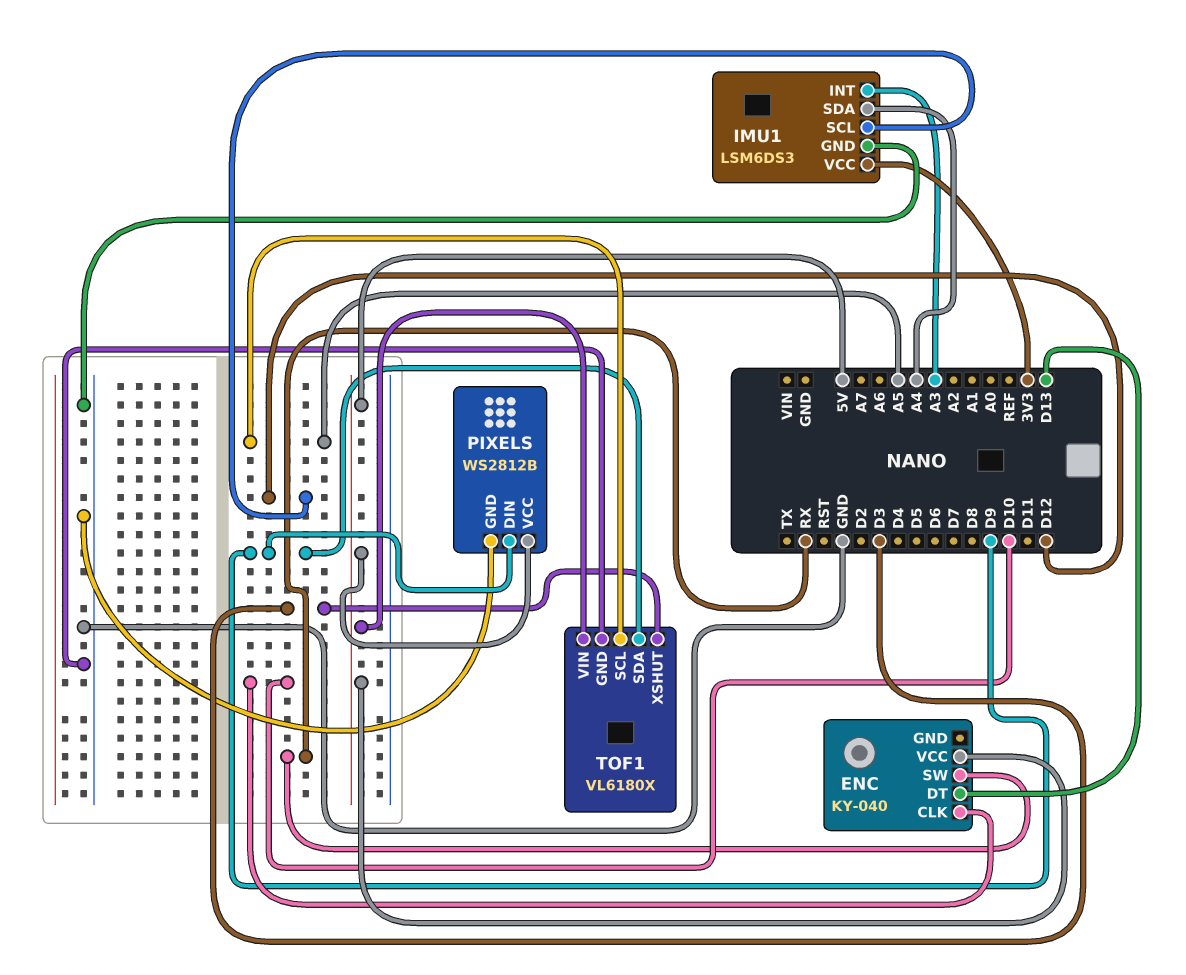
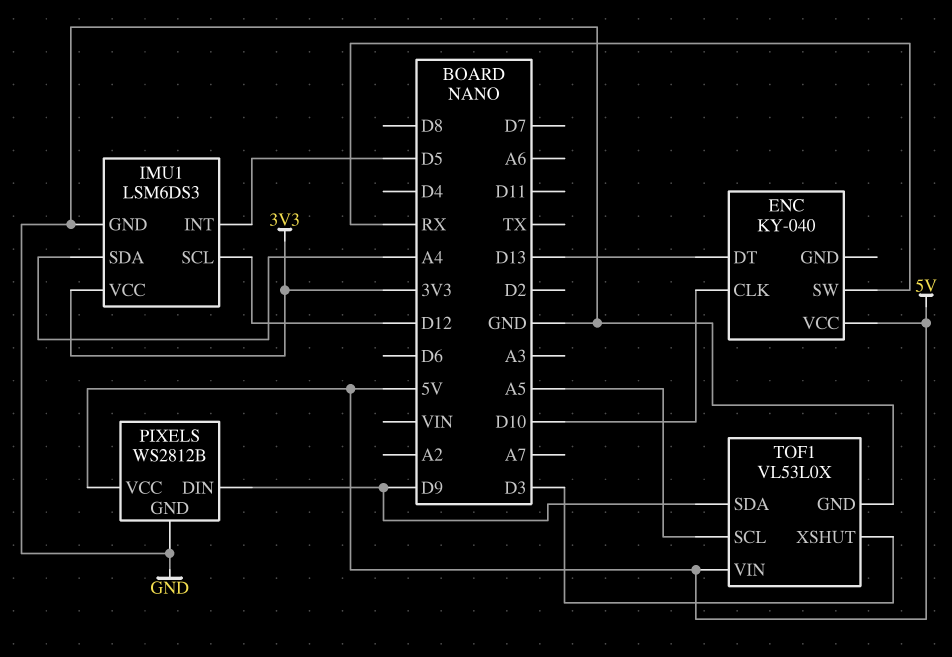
IMU1 pin INT: A3 -> D5
TOF1: VL6180X -> VL53L0X

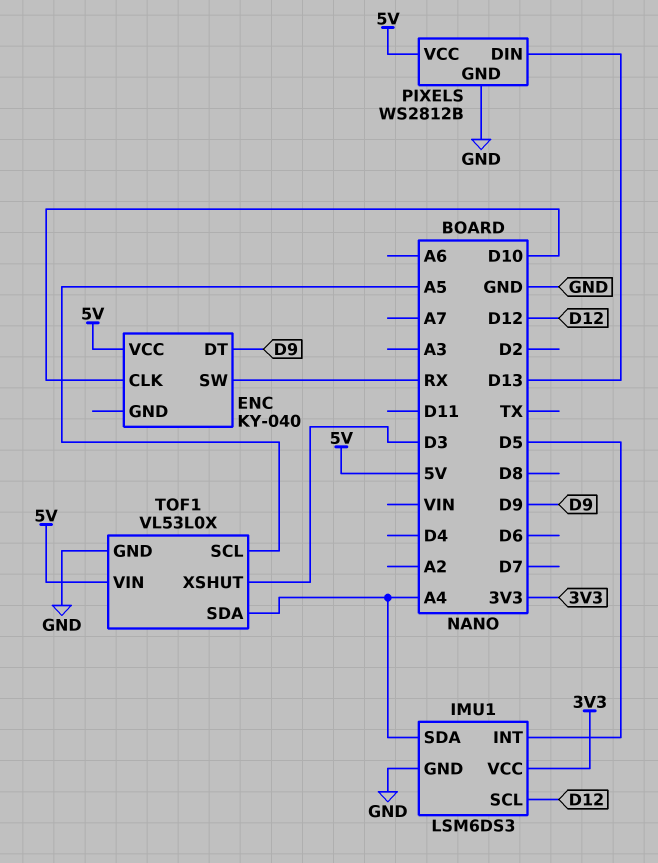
ENC pin DT: D13 -> D9
PIXELS pin DIN: D9 -> D13
TOF1 pin SDA: D9 -> A4

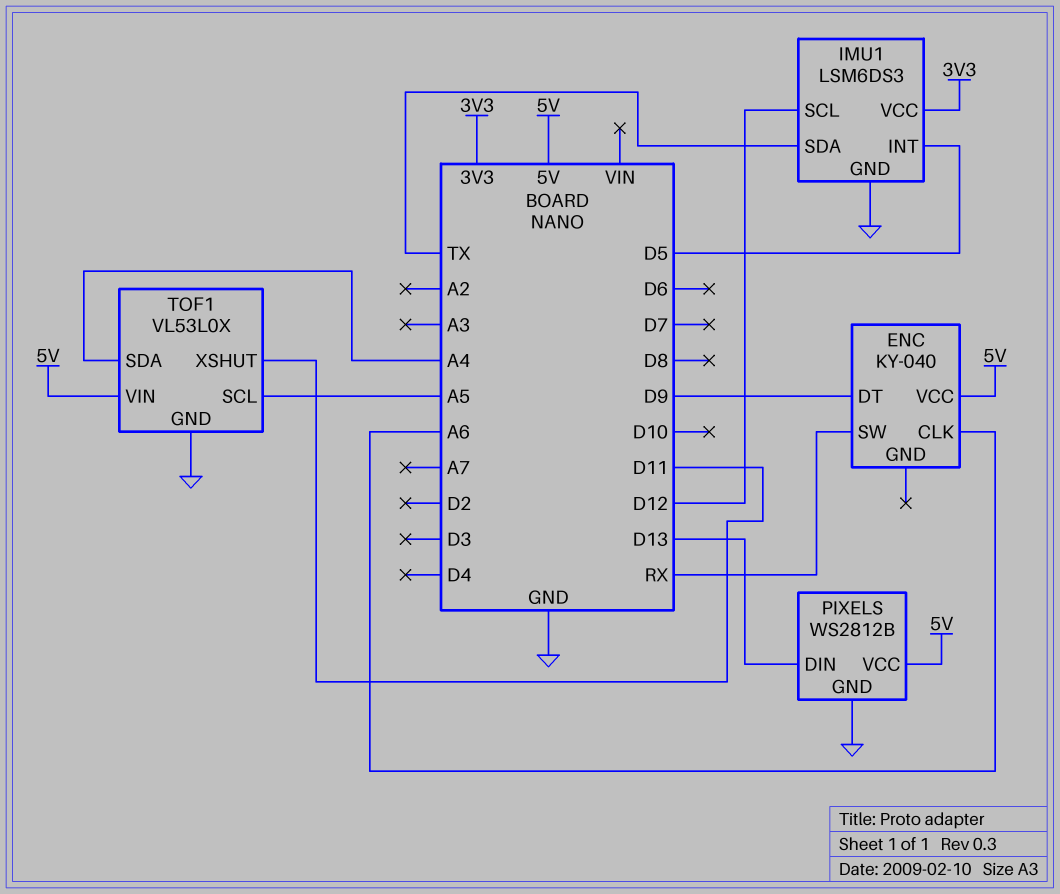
ENC pin CLK: D10 -> A6
IMU1 pin SDA: A4 -> TX
TOF1 pin XSHUT: D3 -> D11

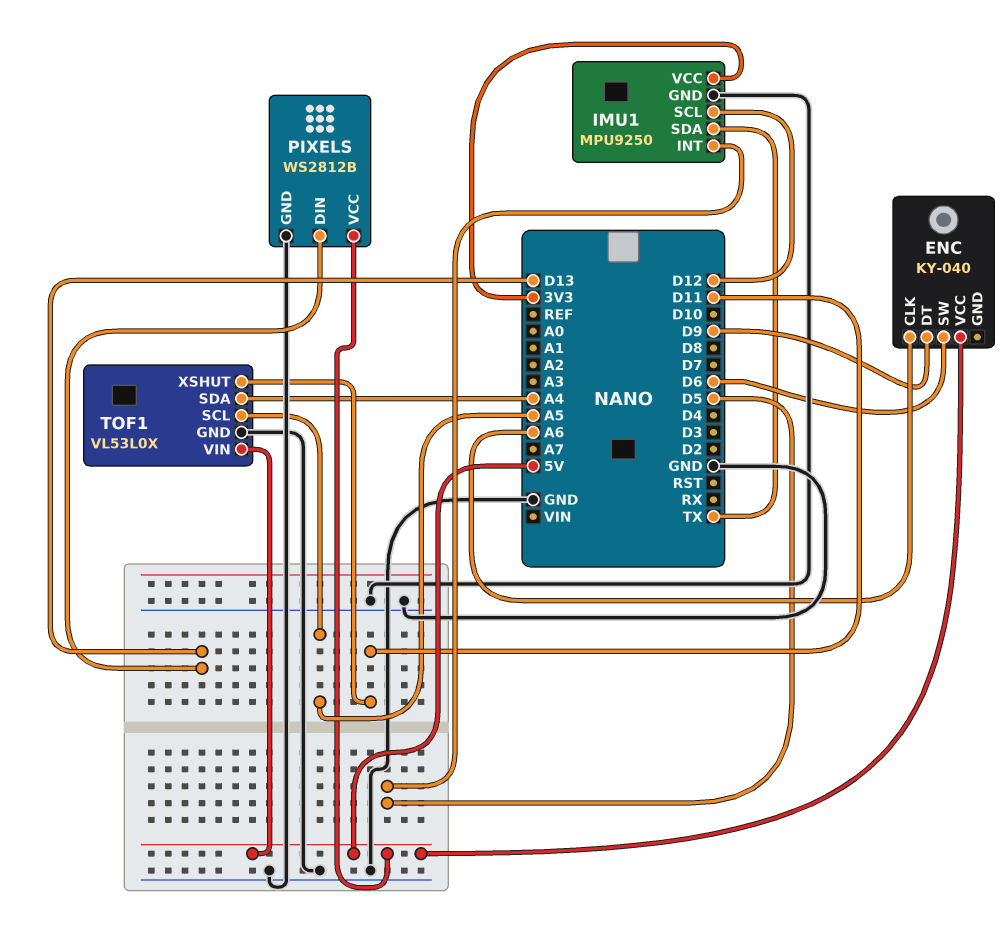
ENC pin SW: RX -> D6
IMU1: LSM6DS3 -> MPU9250

